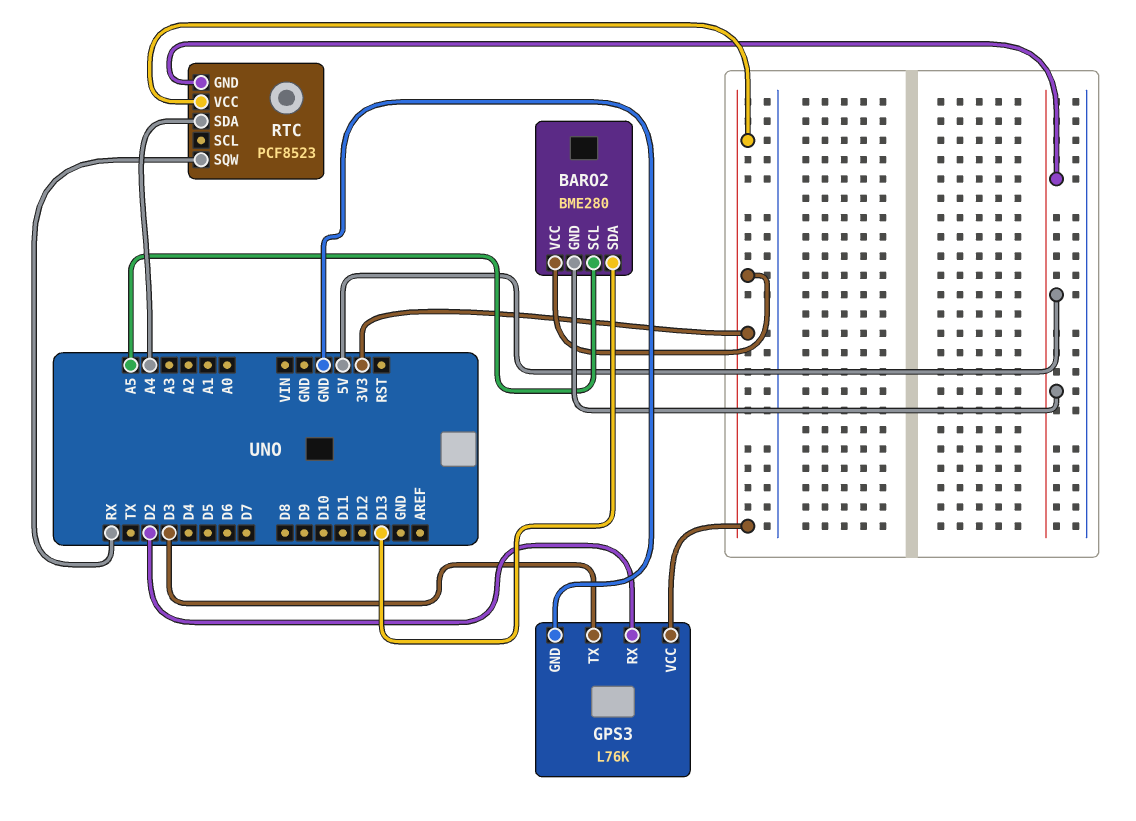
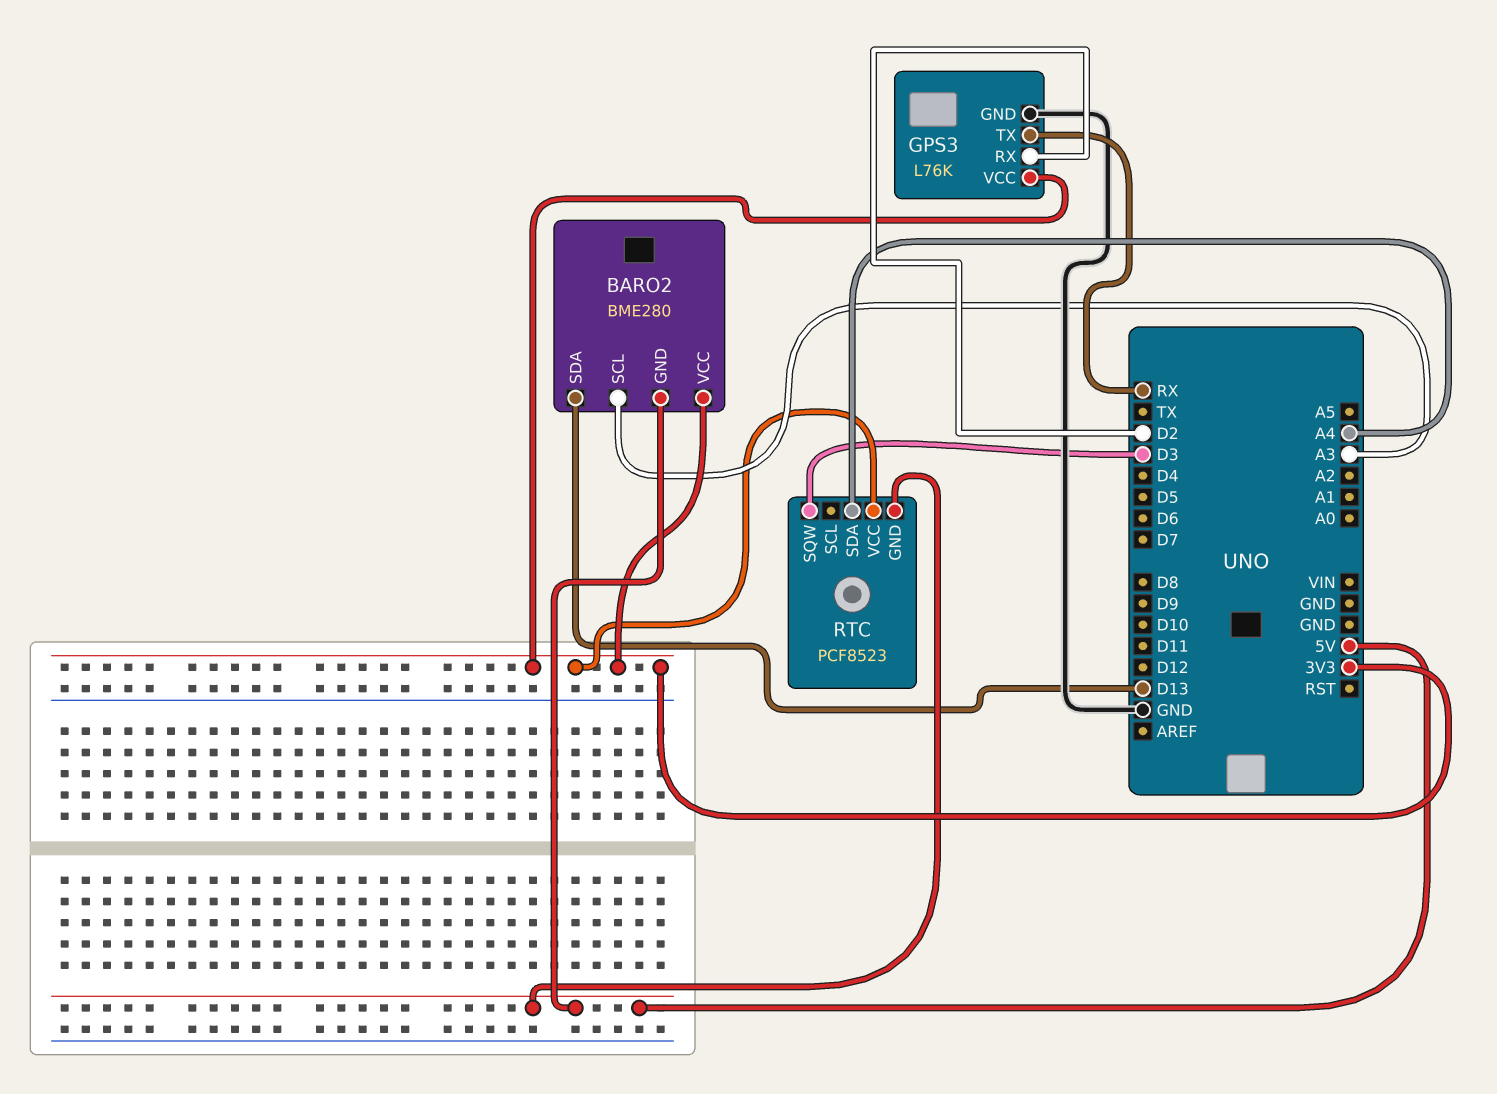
BARO2 pin SCL: A5 -> A3
GPS3 pin TX: D3 -> RX
RTC pin SQW: RX -> D3

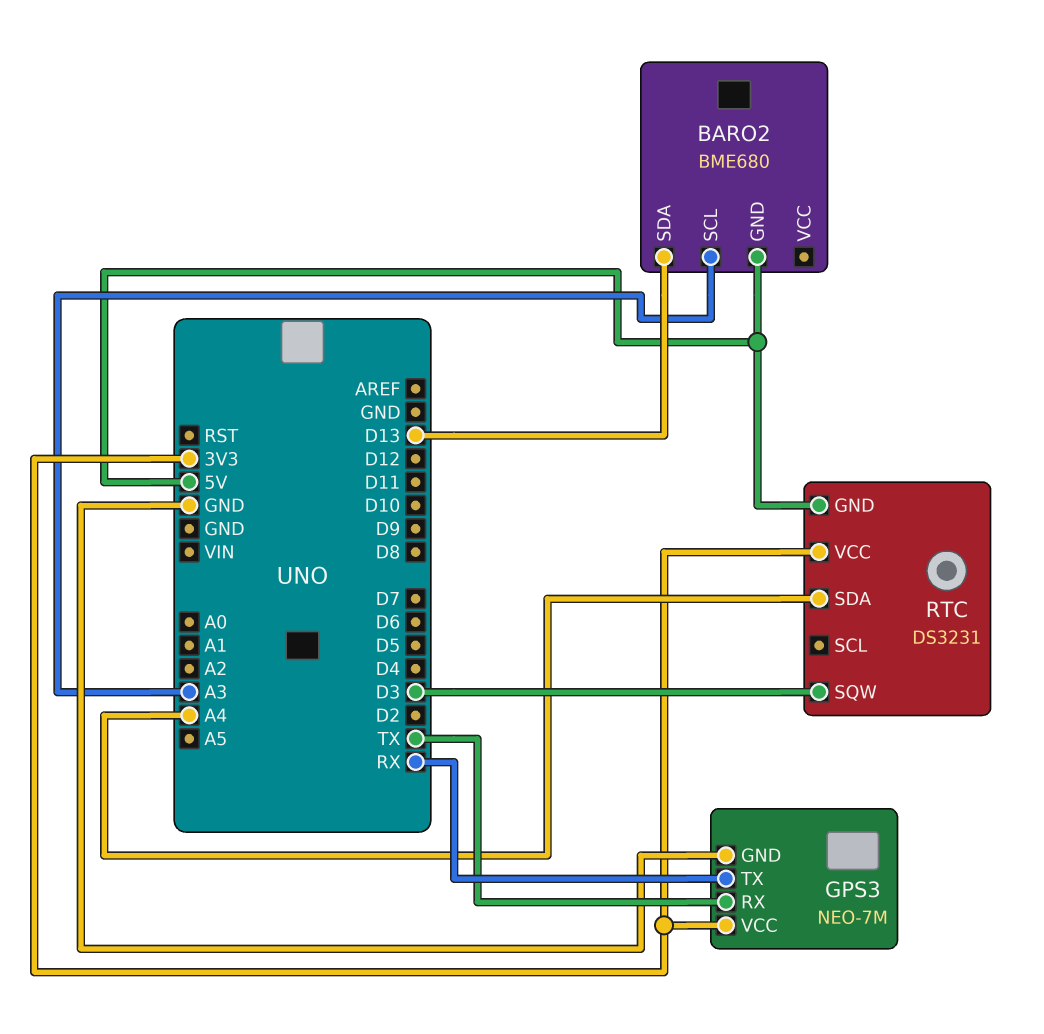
BARO2: BME280 -> BME680
BARO2 pin VCC: 3V3 -> none
GPS3: L76K -> NEO-7M
GPS3 pin RX: D2 -> TX
RTC: PCF8523 -> DS3231

